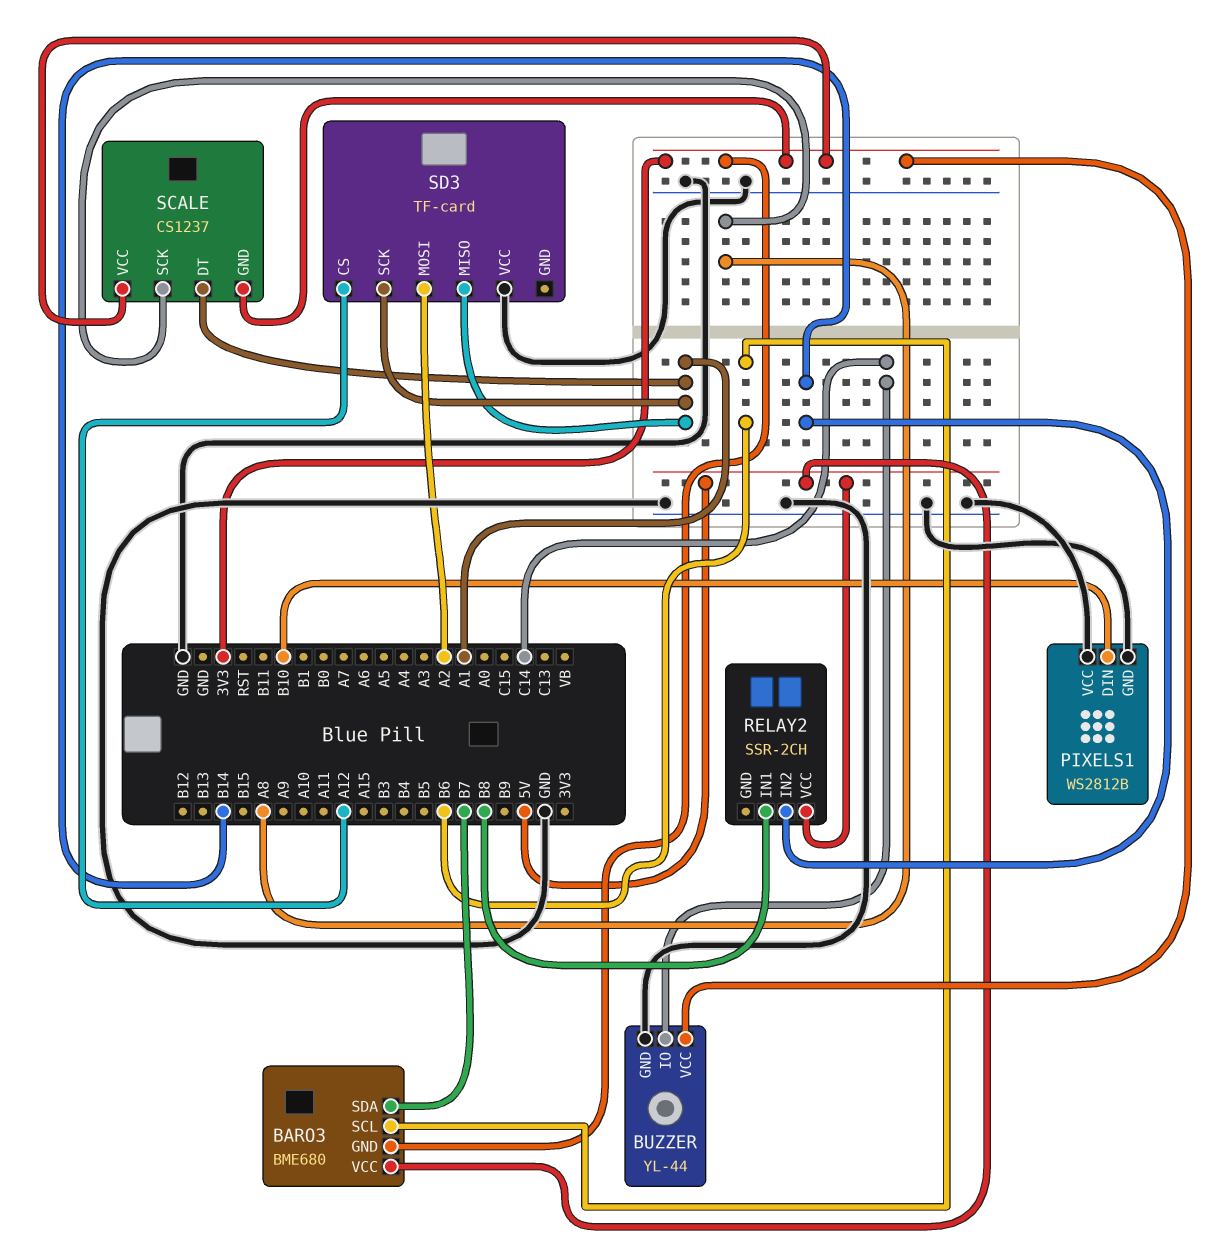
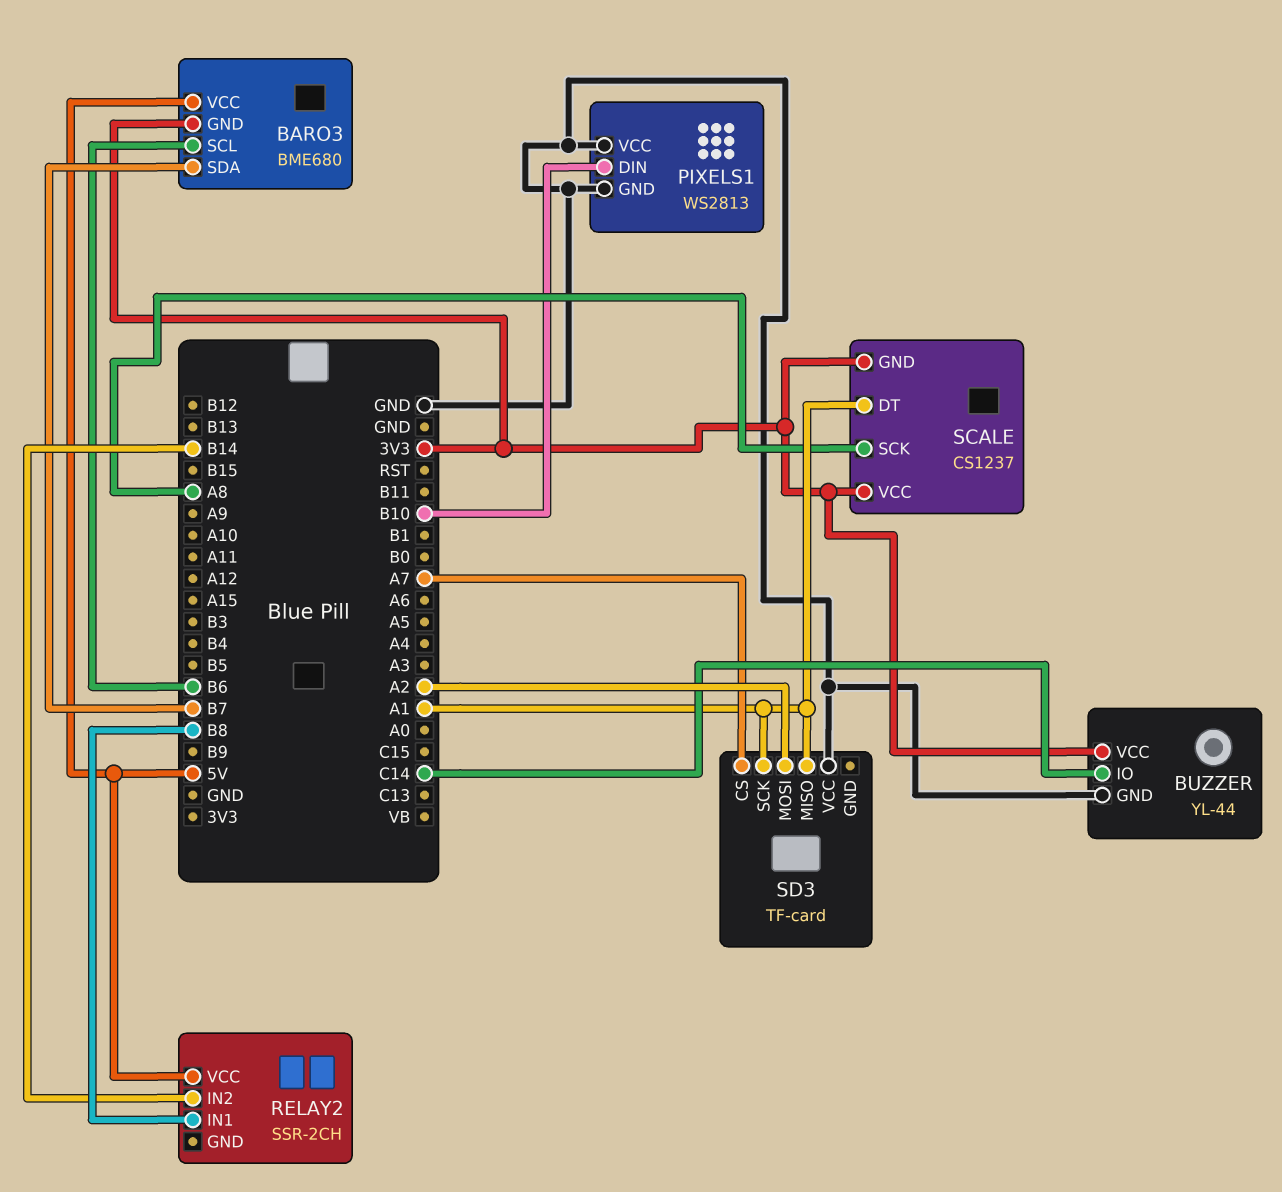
PIXELS1: WS2812B -> WS2813
SD3 pin CS: A12 -> A7

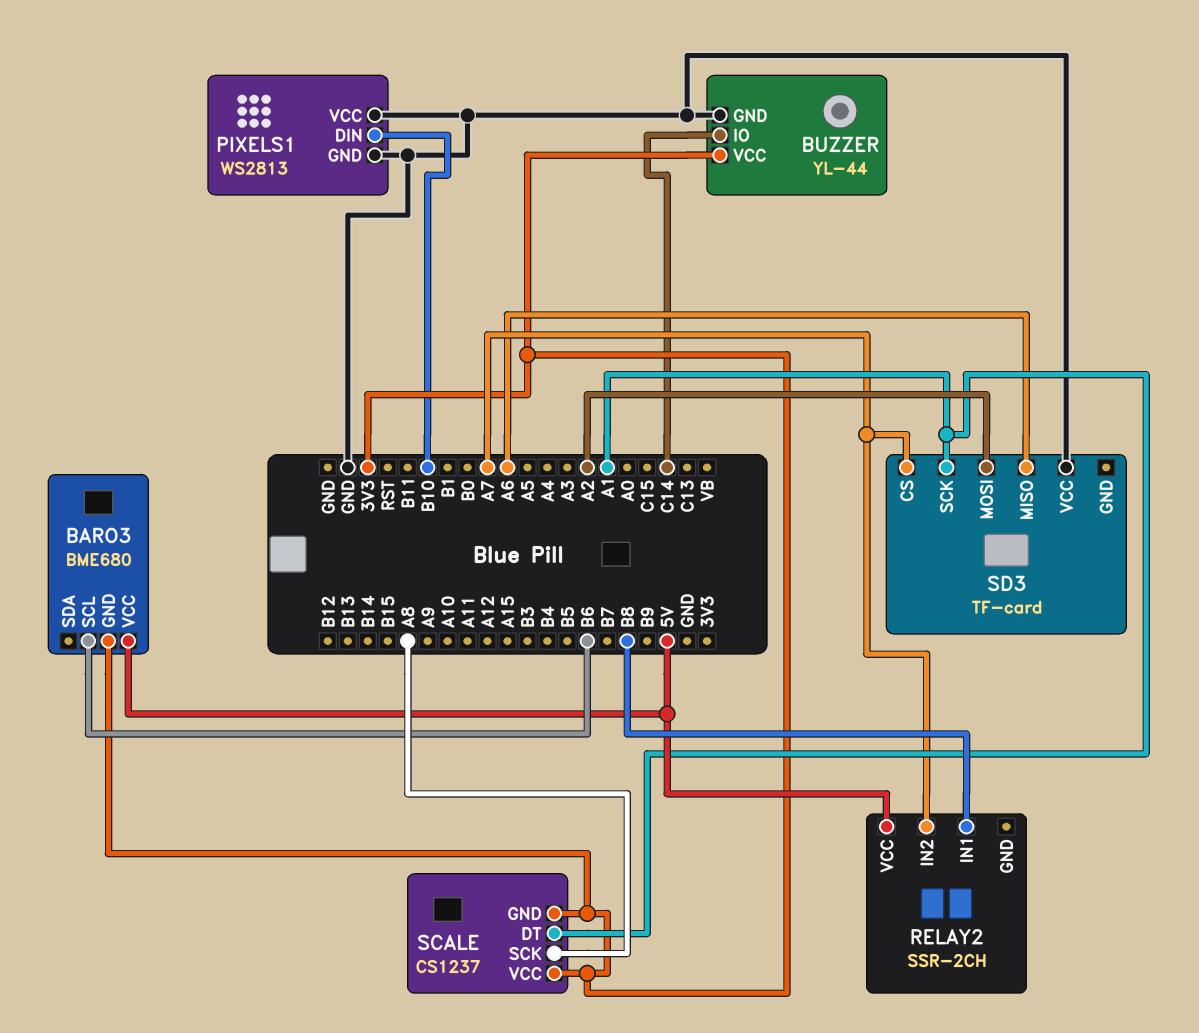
BARO3 pin SDA: B7 -> none
RELAY2 pin IN2: B14 -> A7
SD3 pin MISO: A1 -> A6

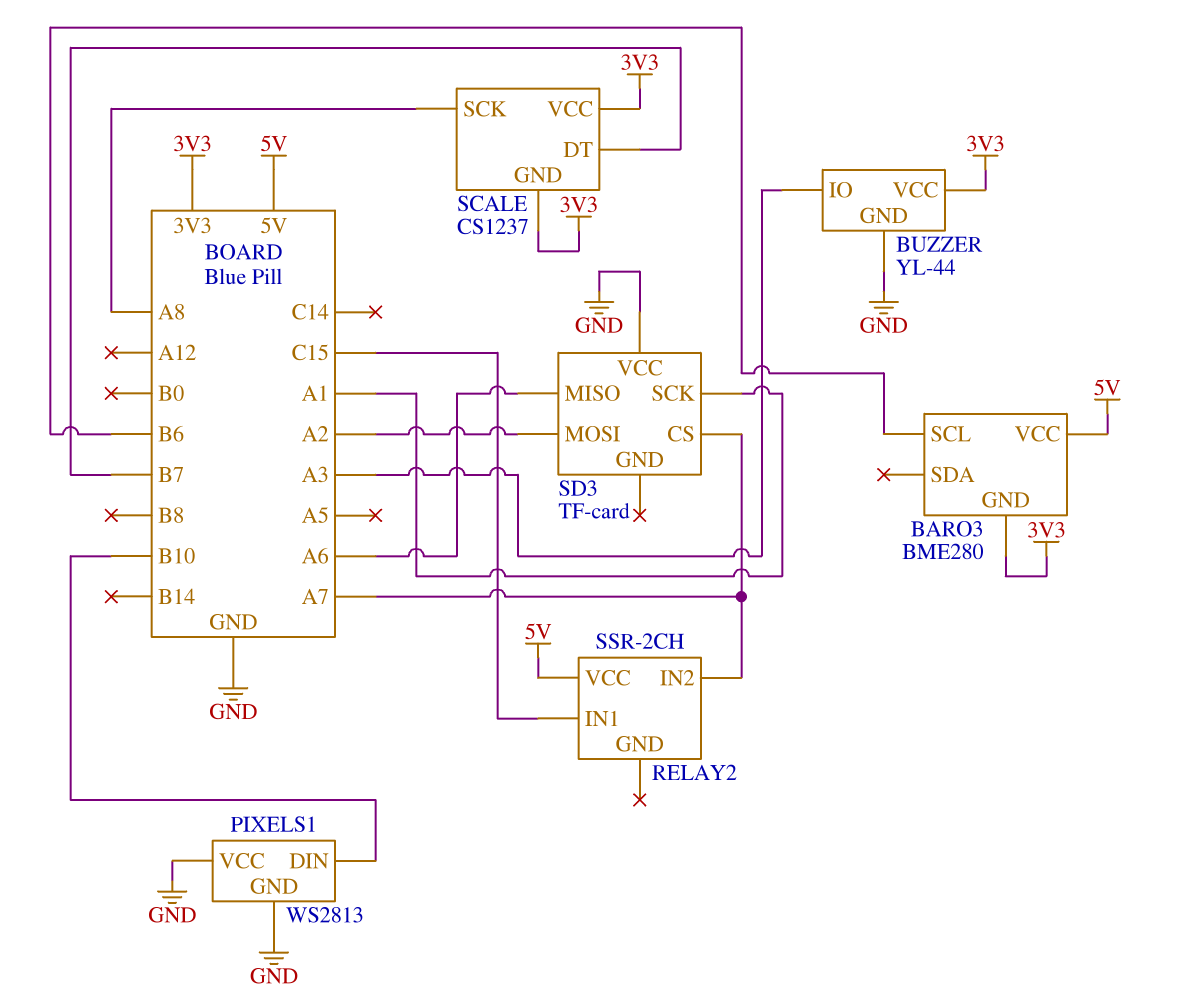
BARO3: BME680 -> BME280
BUZZER pin IO: C14 -> A3
RELAY2 pin IN1: B8 -> C15
SCALE pin DT: A1 -> B7

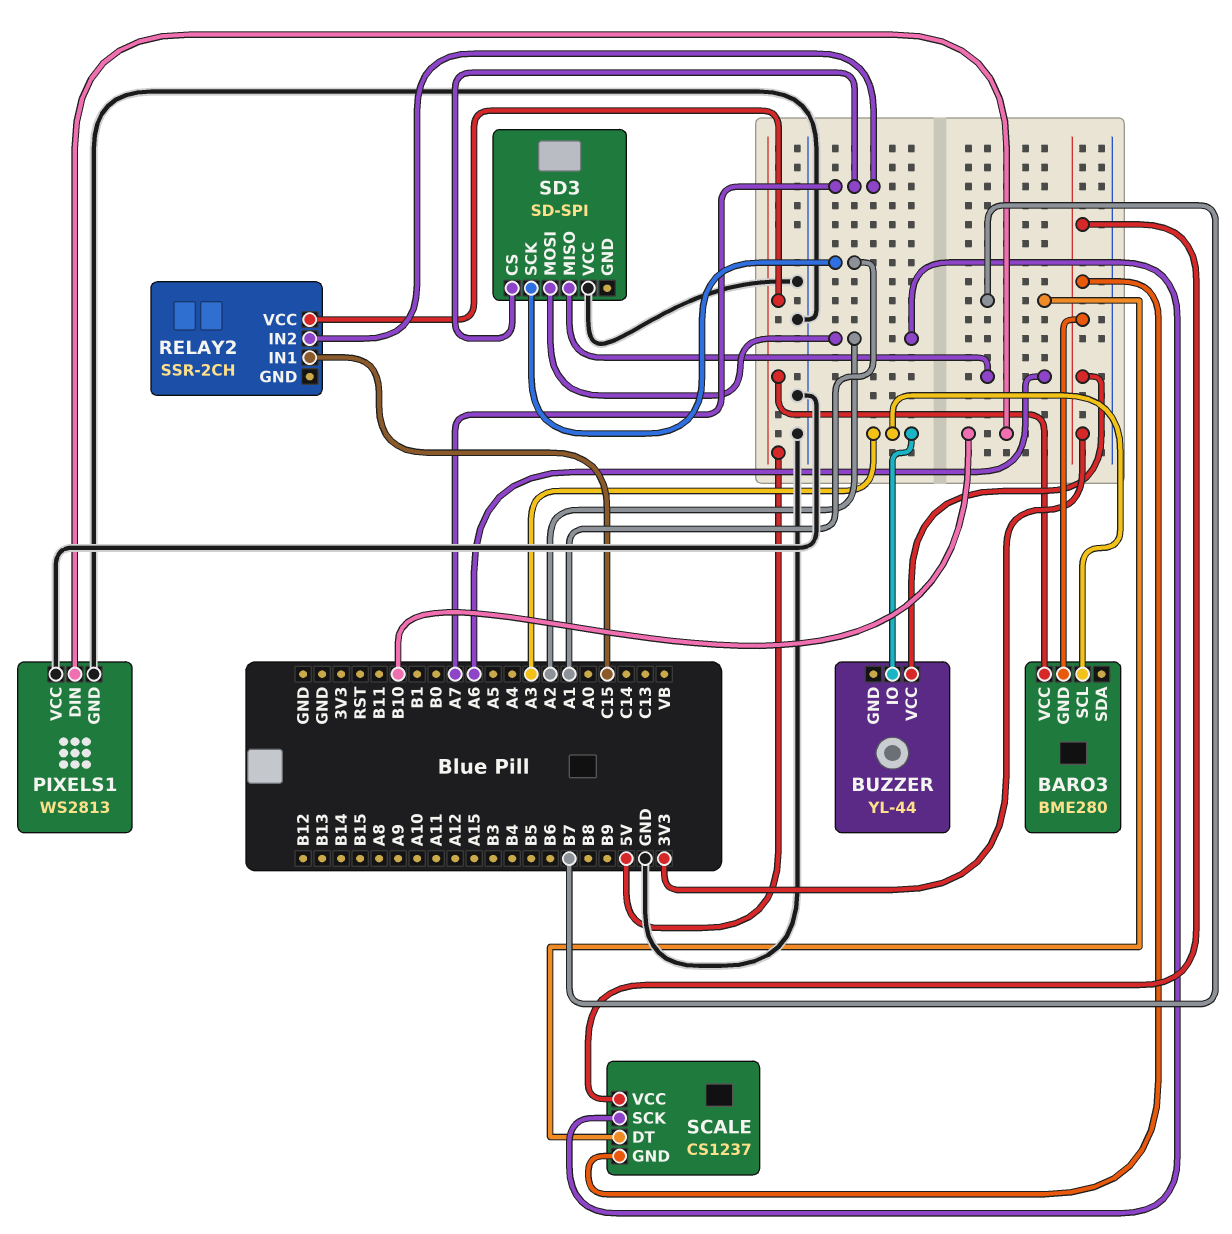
BARO3 pin SCL: B6 -> A3
BUZZER pin GND: GND -> none
SCALE pin SCK: A8 -> A2
SD3: TF-card -> SD-SPI

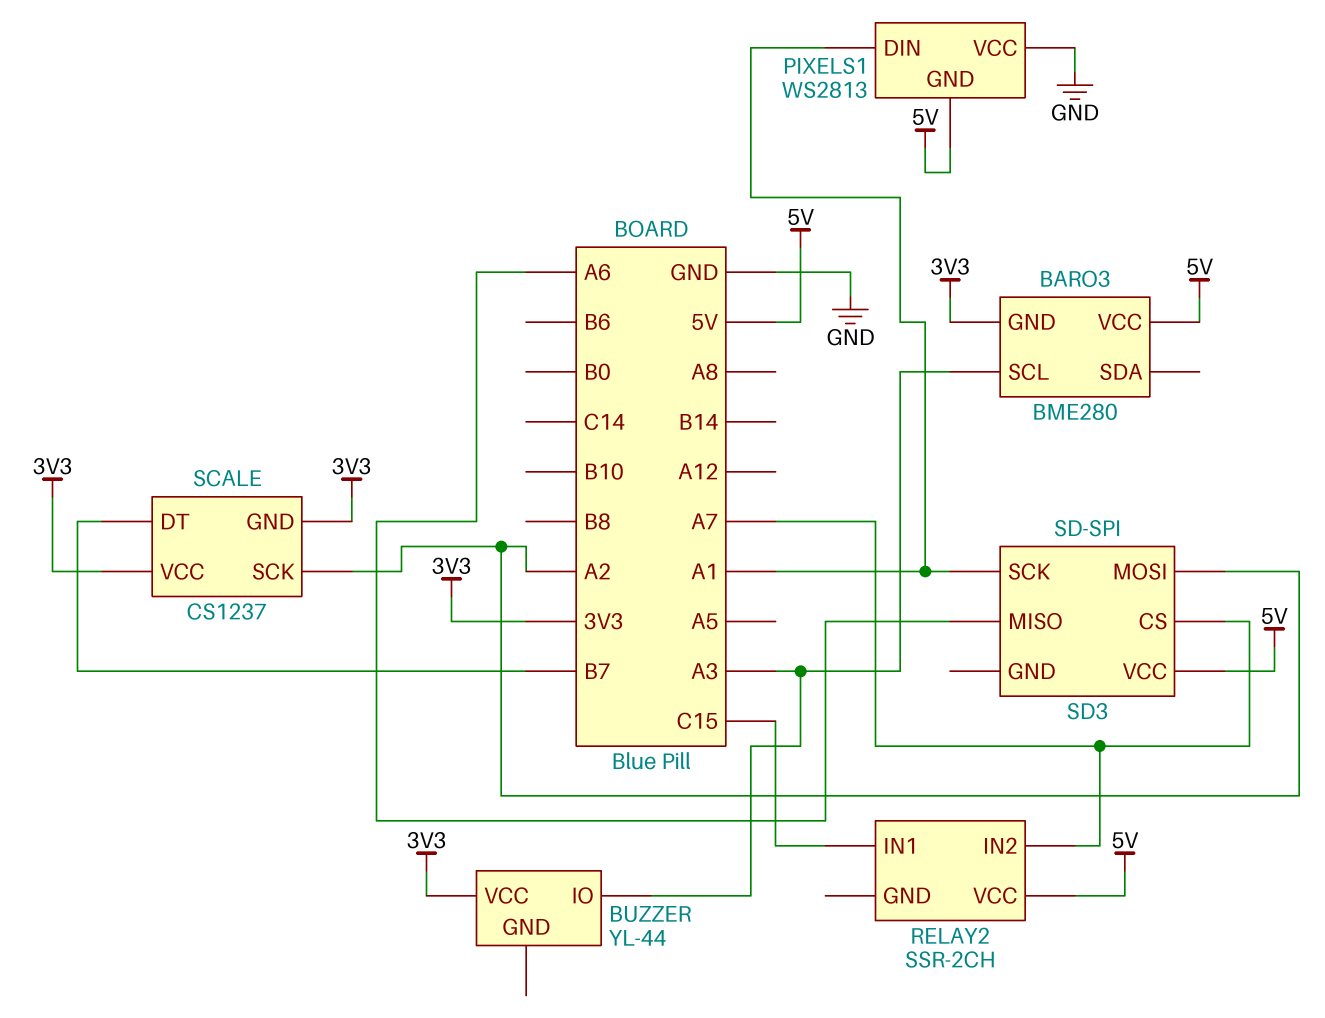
PIXELS1 pin DIN: B10 -> A1
PIXELS1 pin GND: GND -> 5V
SD3 pin VCC: GND -> 5V

